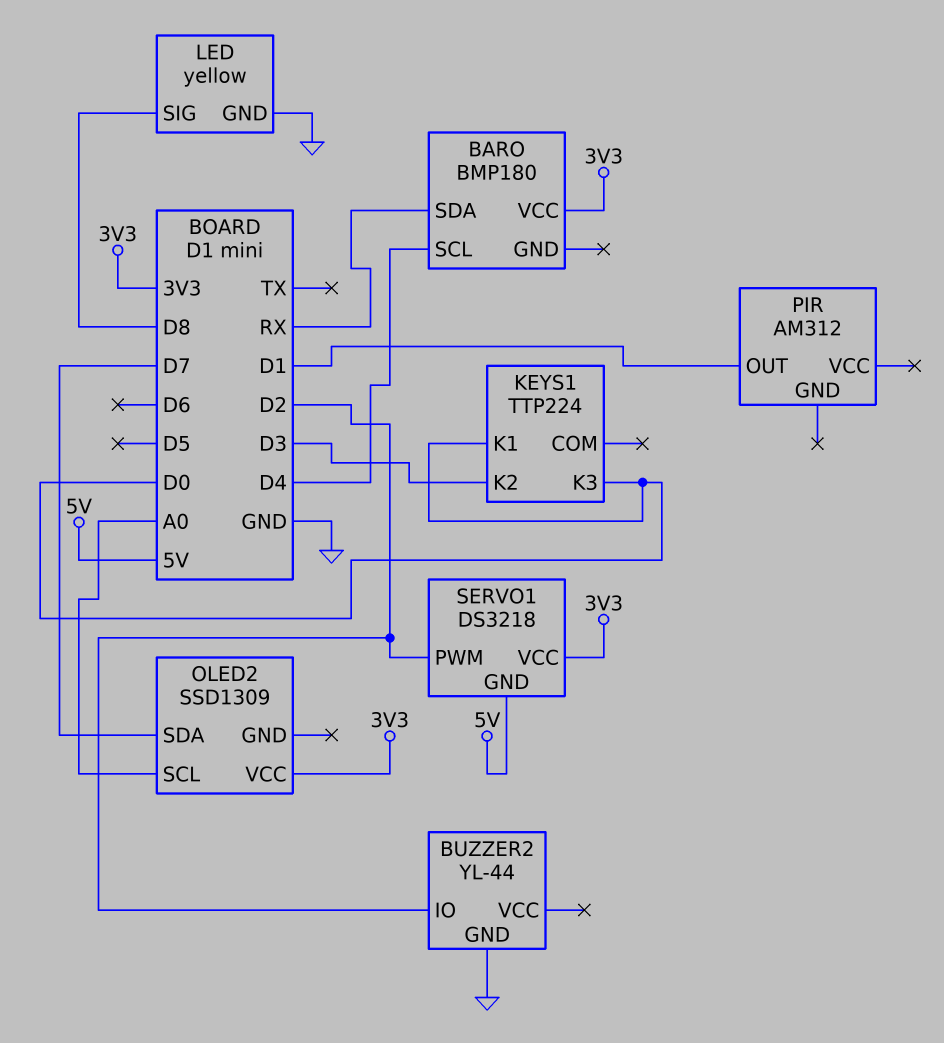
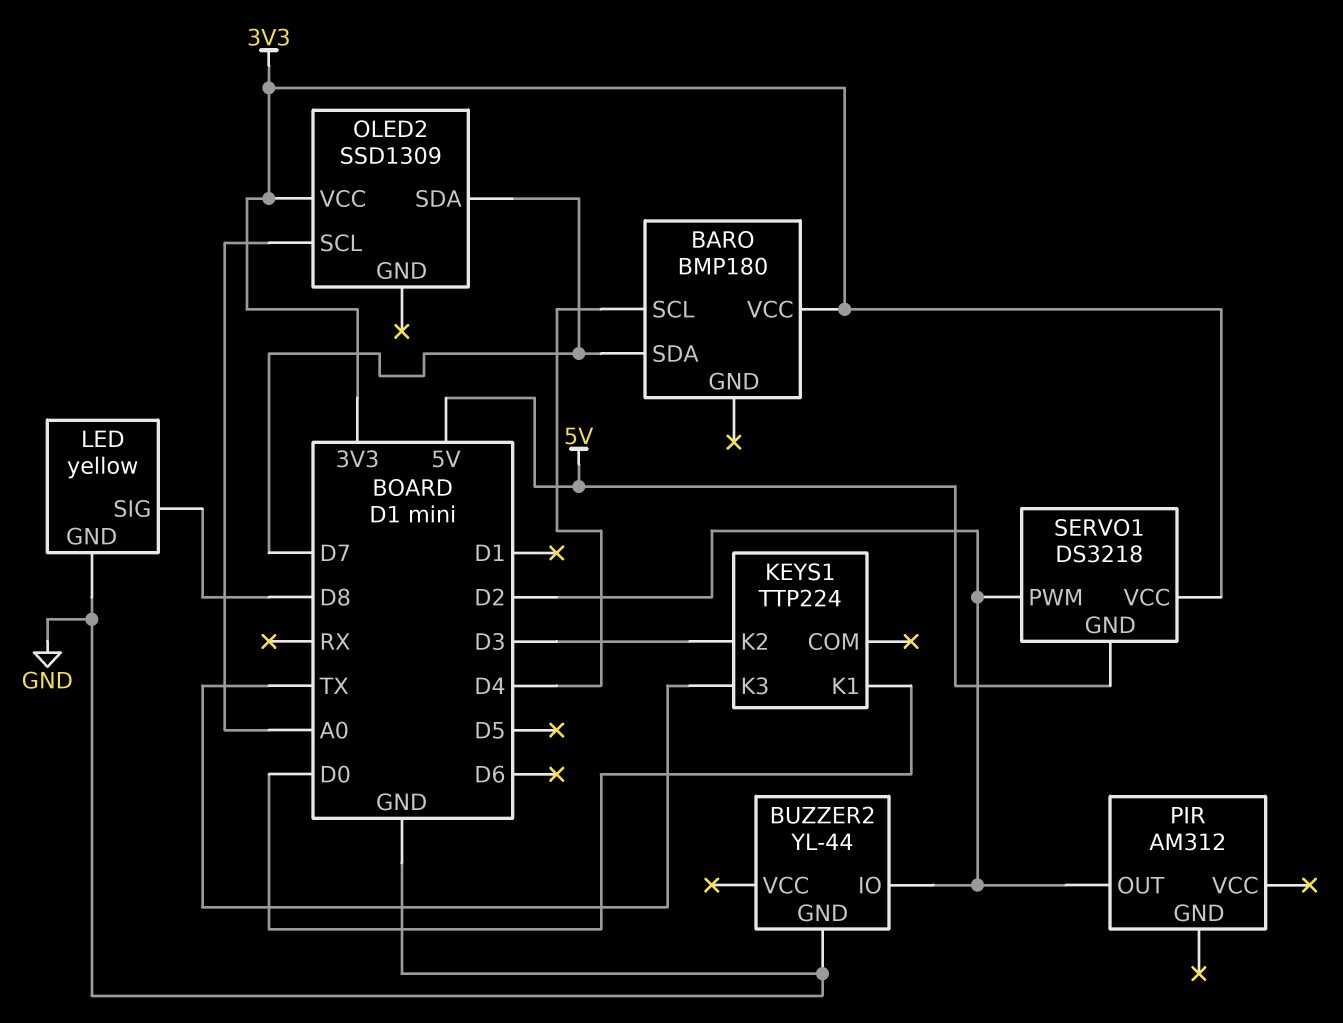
BARO pin SDA: RX -> D7
KEYS1 pin K3: D0 -> TX
PIR pin OUT: D1 -> D2

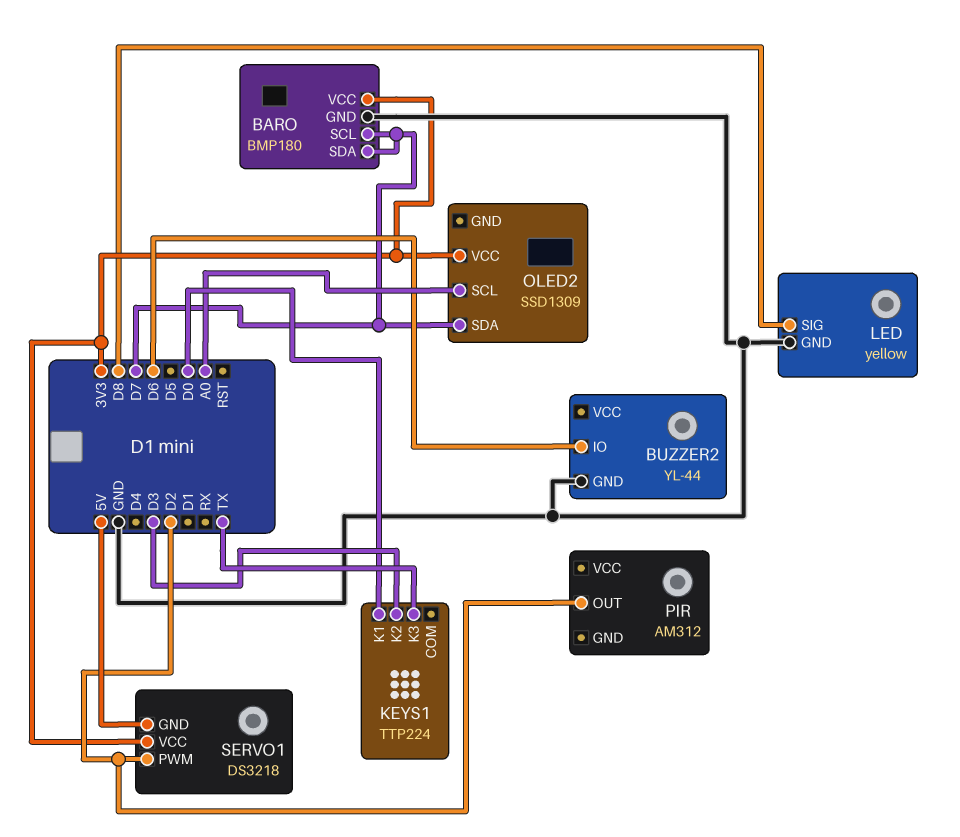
BARO pin GND: none -> GND
BARO pin SCL: D4 -> D7
BUZZER2 pin IO: D2 -> D6

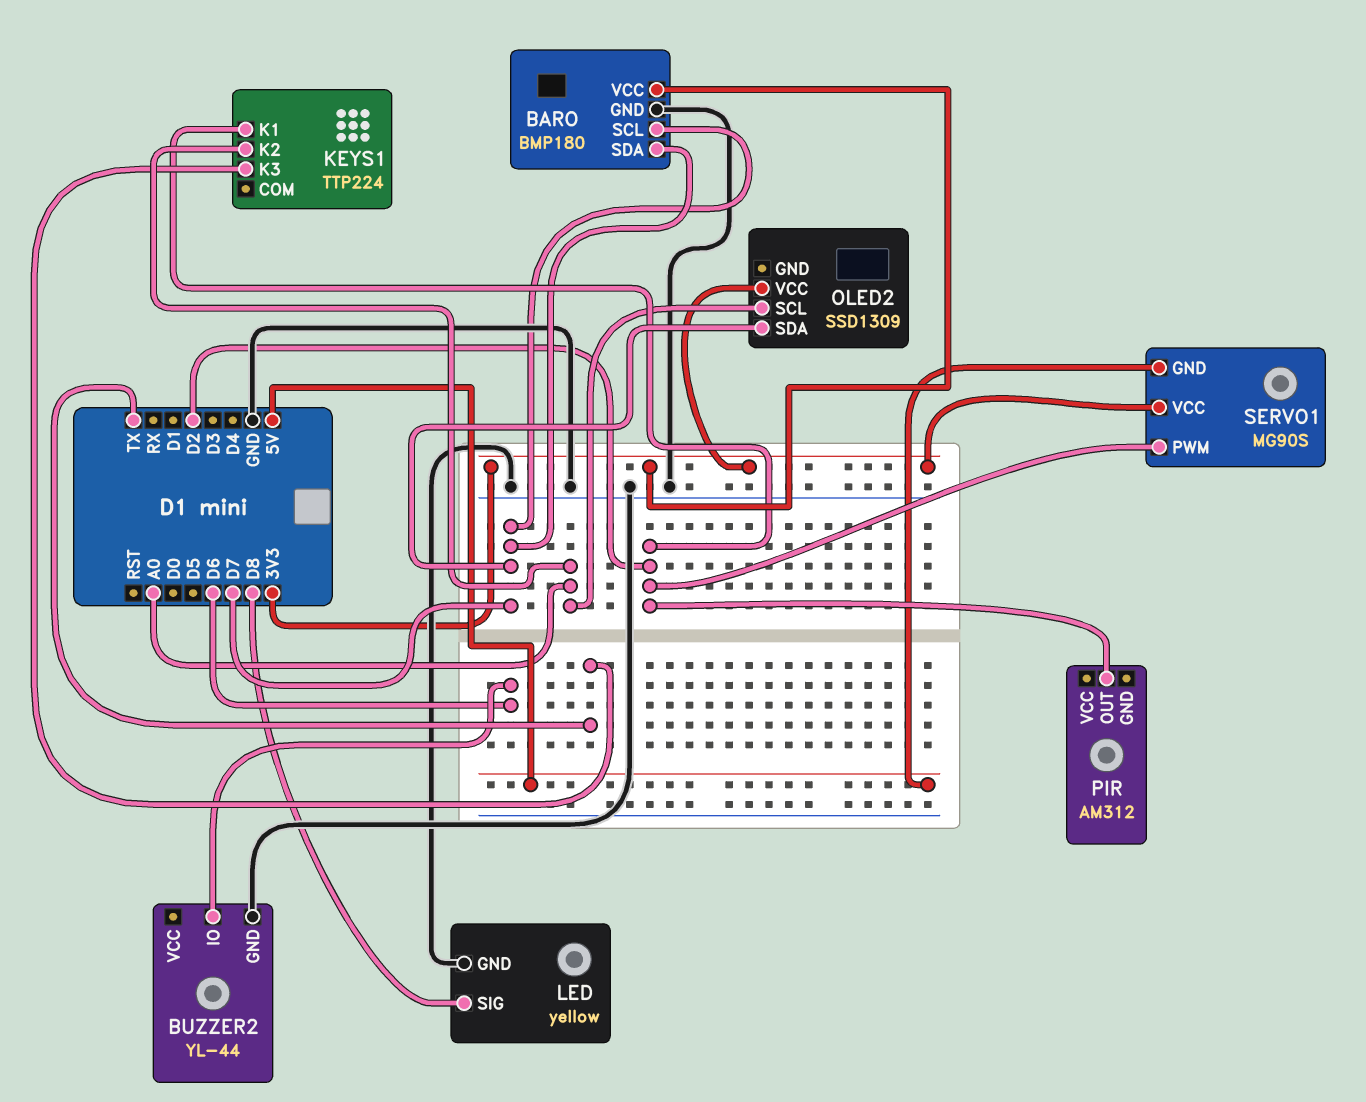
KEYS1 pin K1: D0 -> D2
KEYS1 pin K2: D3 -> A0
SERVO1: DS3218 -> MG90S

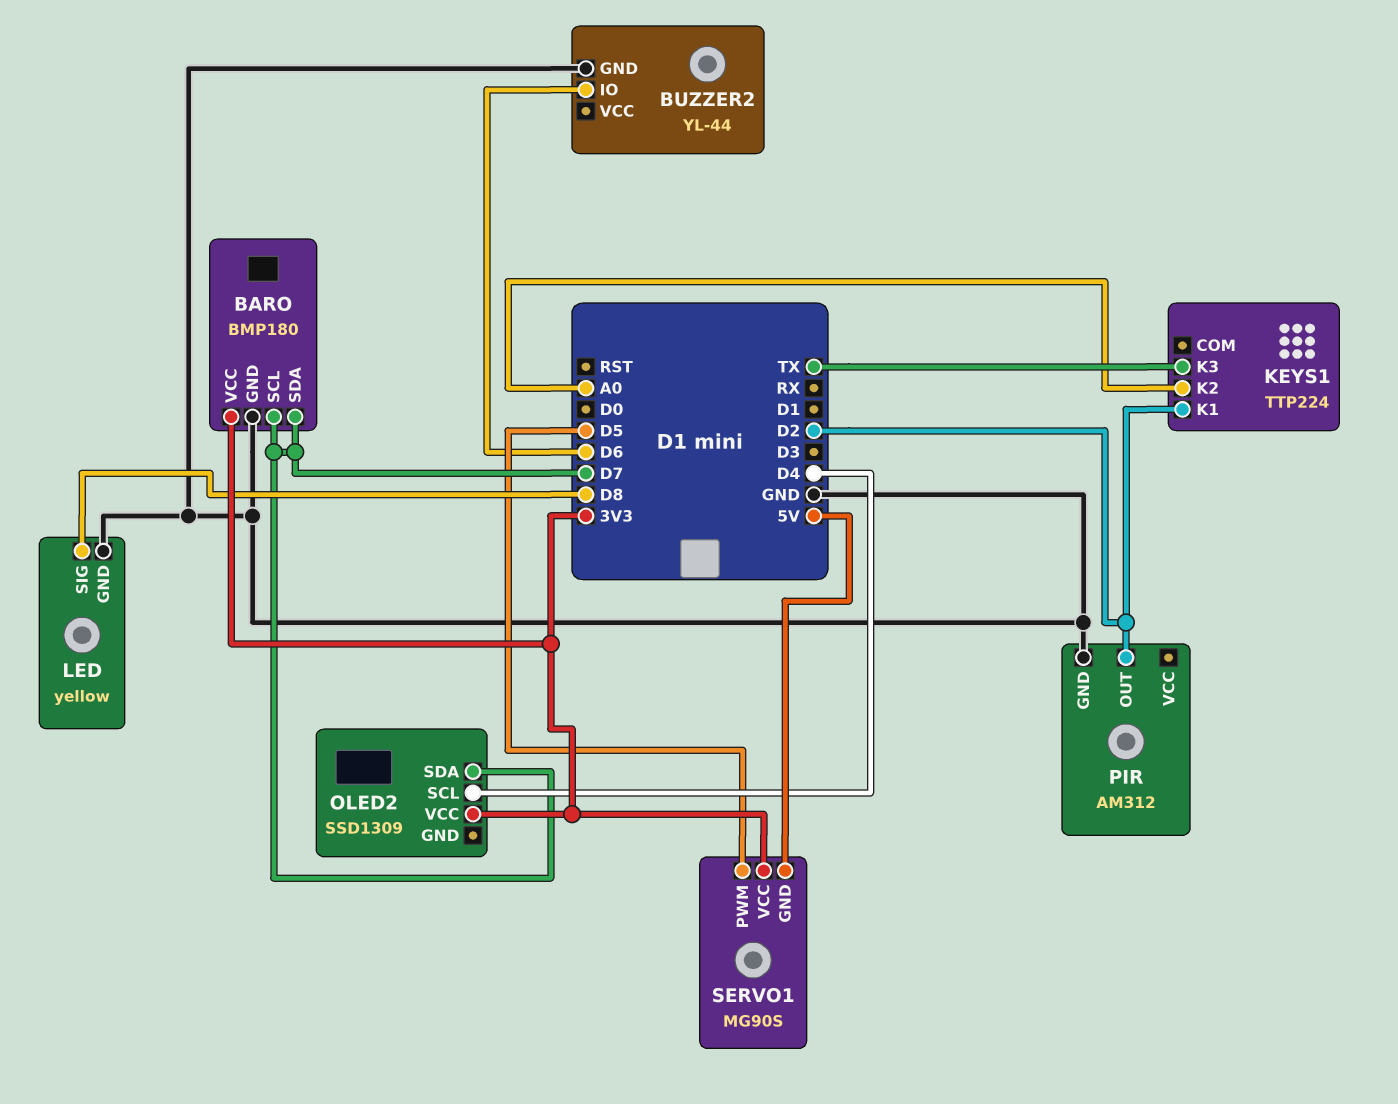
OLED2 pin SCL: A0 -> D4
PIR pin GND: none -> GND
SERVO1 pin PWM: D2 -> D5

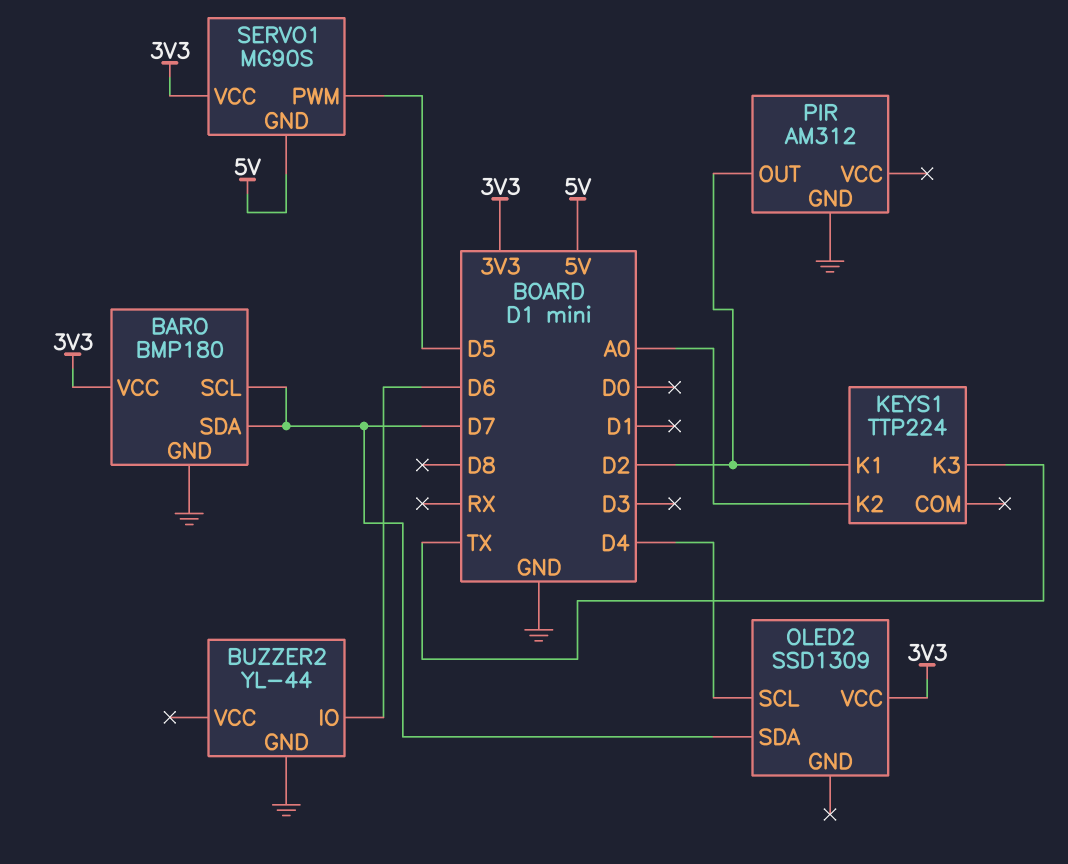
LED: yellow -> none
LED pin GND: GND -> none
LED pin SIG: D8 -> none

